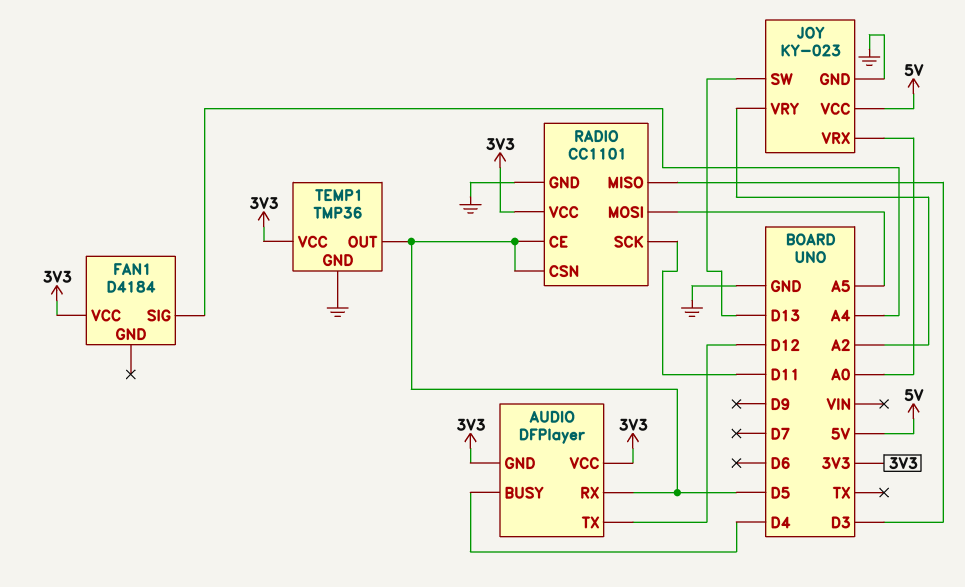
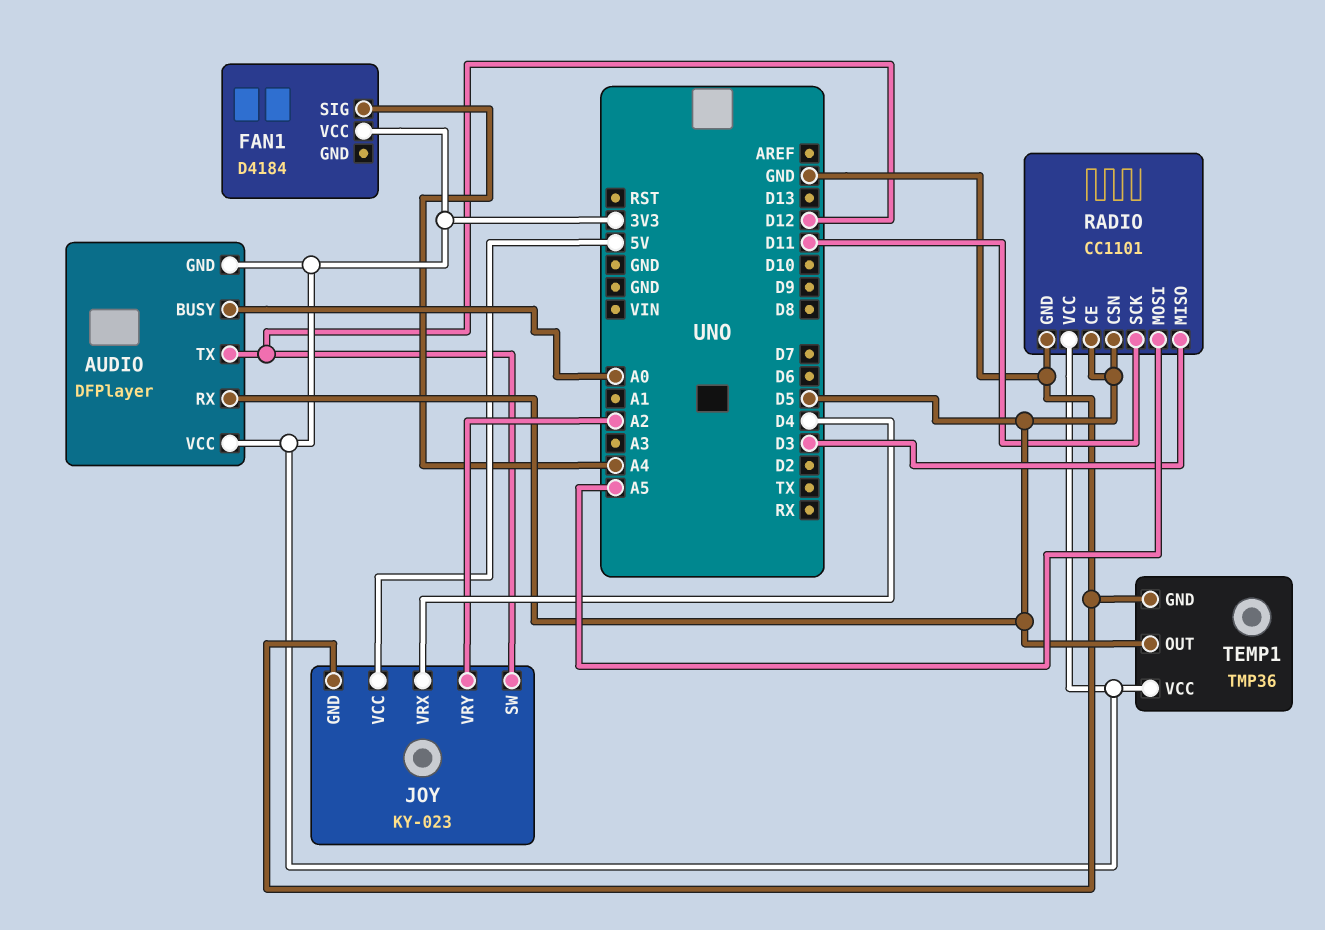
AUDIO pin BUSY: D4 -> A0
JOY pin SW: D13 -> D12
JOY pin VRX: A0 -> D4

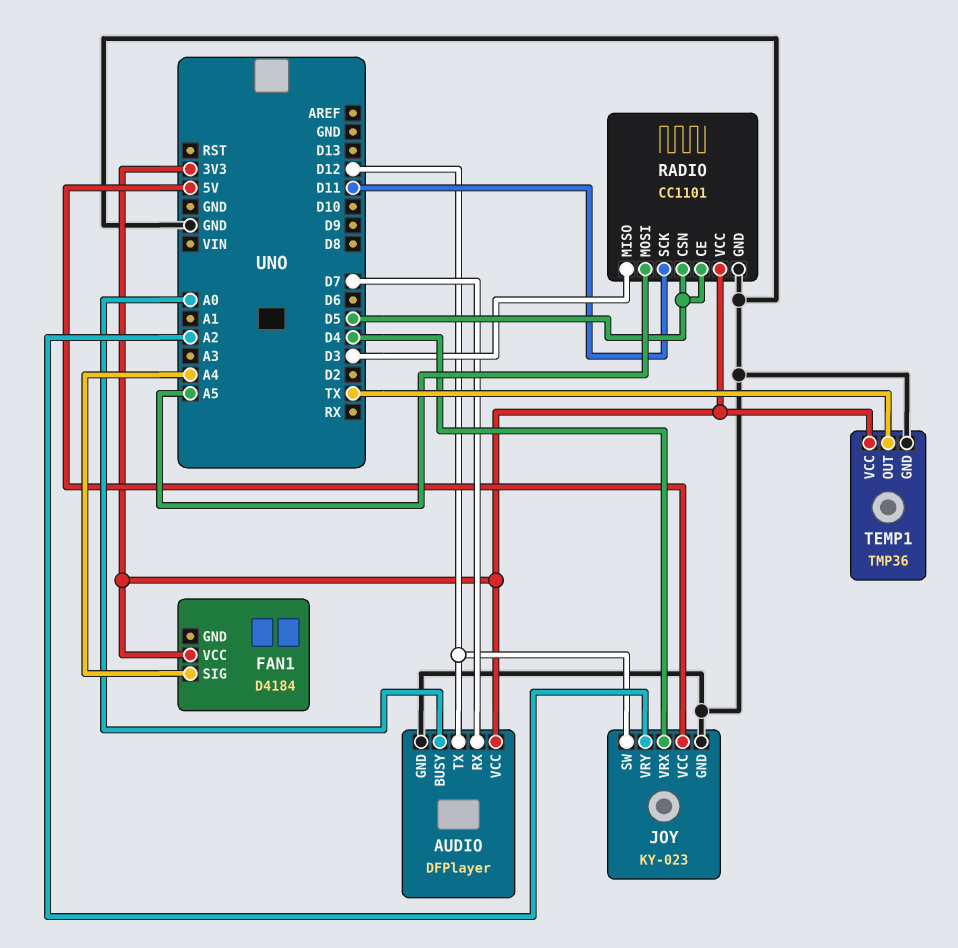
AUDIO pin GND: 3V3 -> GND
AUDIO pin RX: D5 -> D7
TEMP1 pin OUT: D5 -> TX

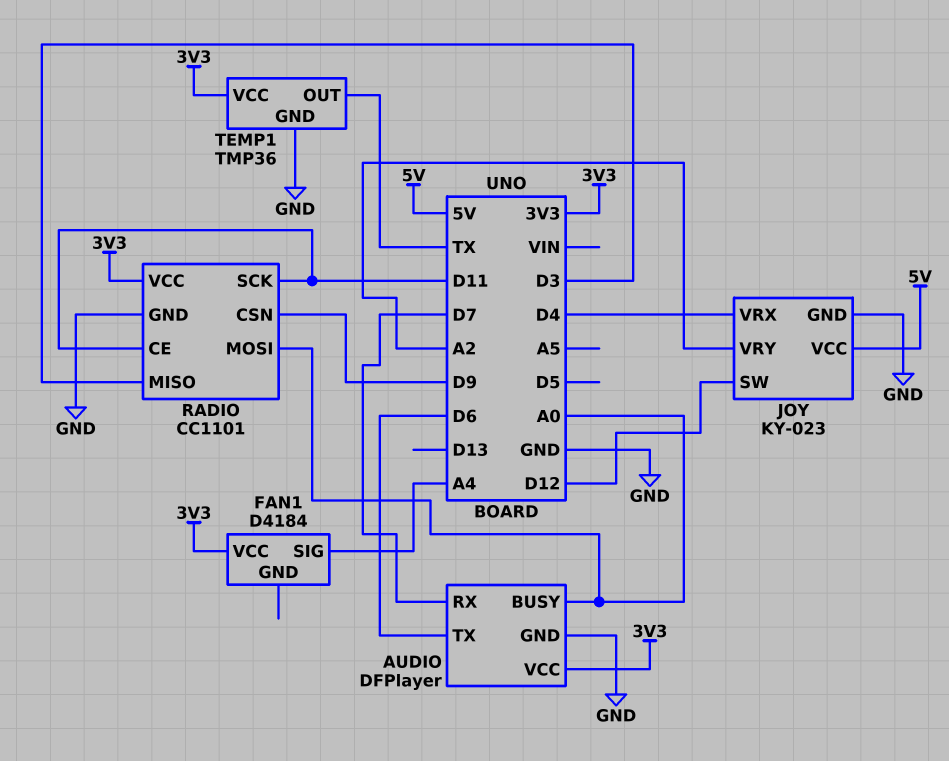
AUDIO pin TX: D12 -> D6
RADIO pin CE: D5 -> D11
RADIO pin CSN: D5 -> D9
RADIO pin MOSI: A5 -> A0

